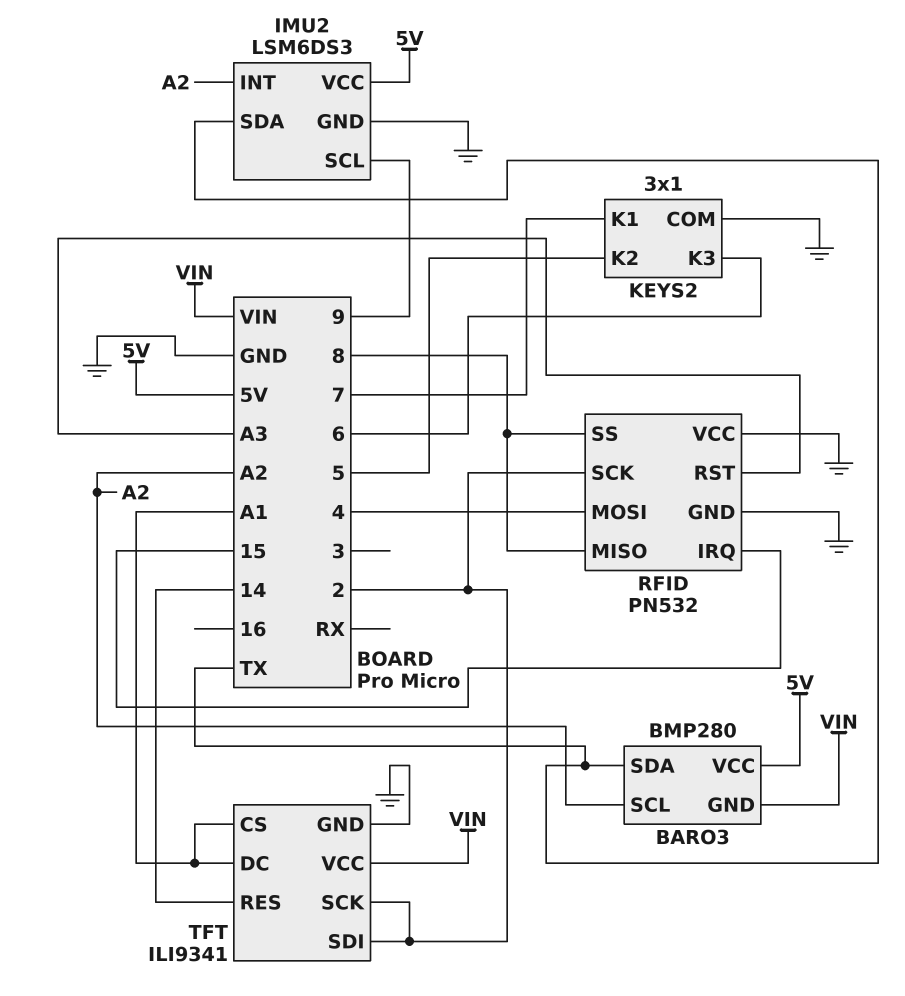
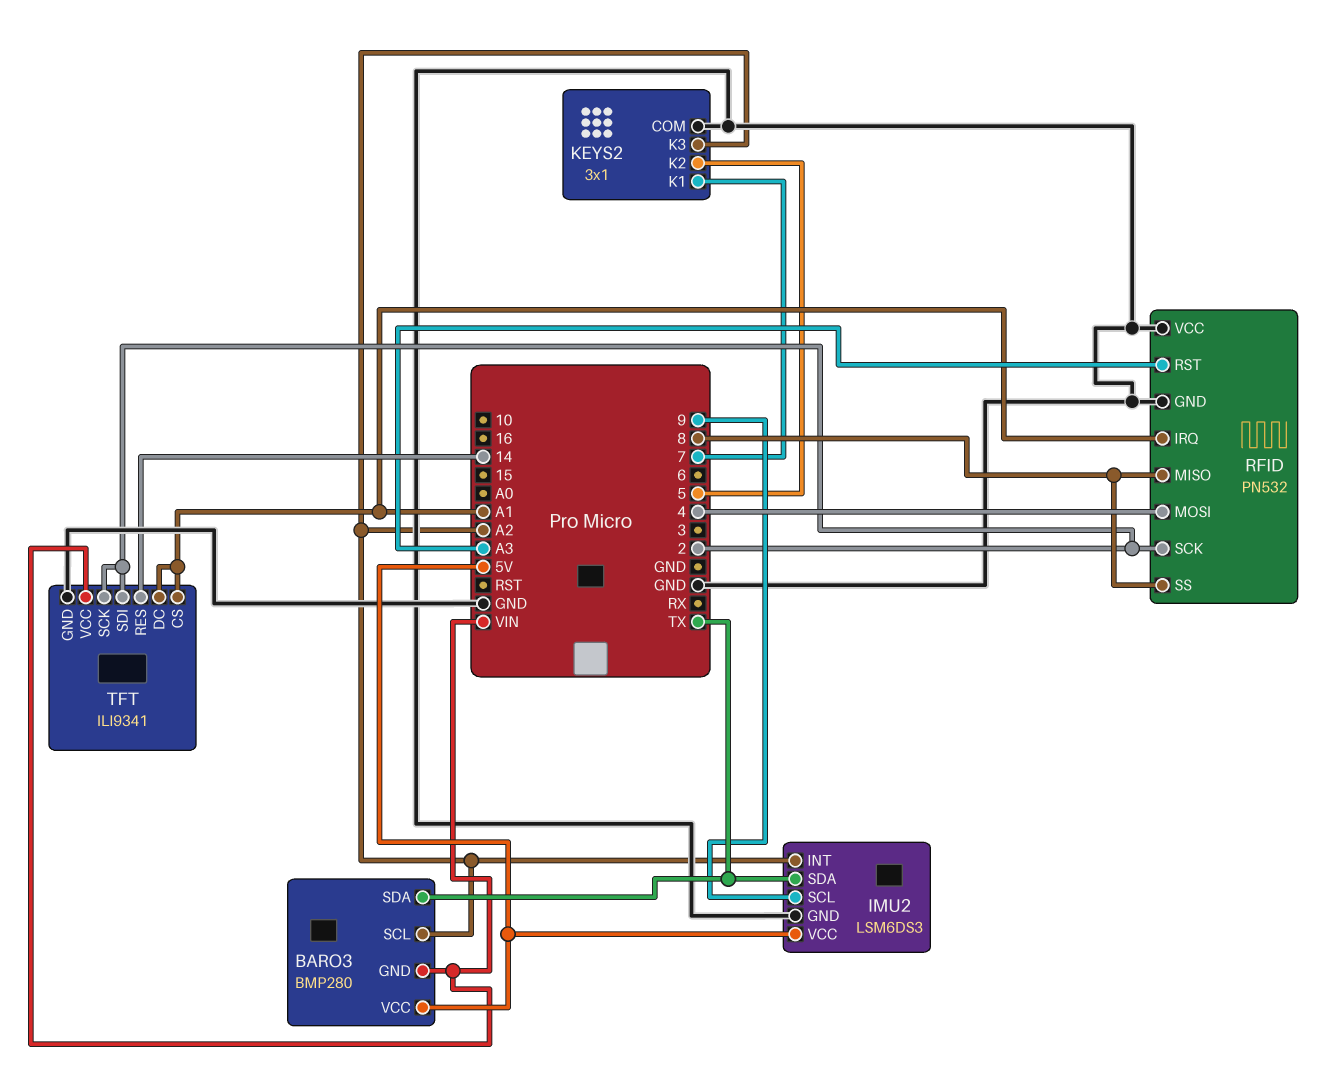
KEYS2 pin K3: 6 -> A2
RFID pin IRQ: 15 -> A1

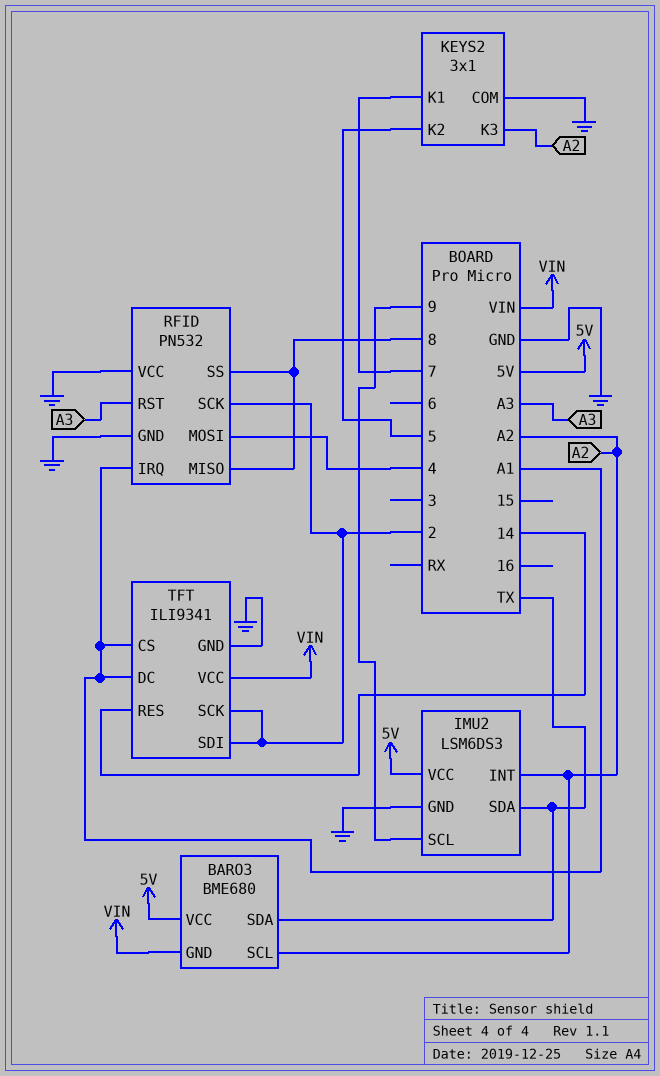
BARO3: BMP280 -> BME680

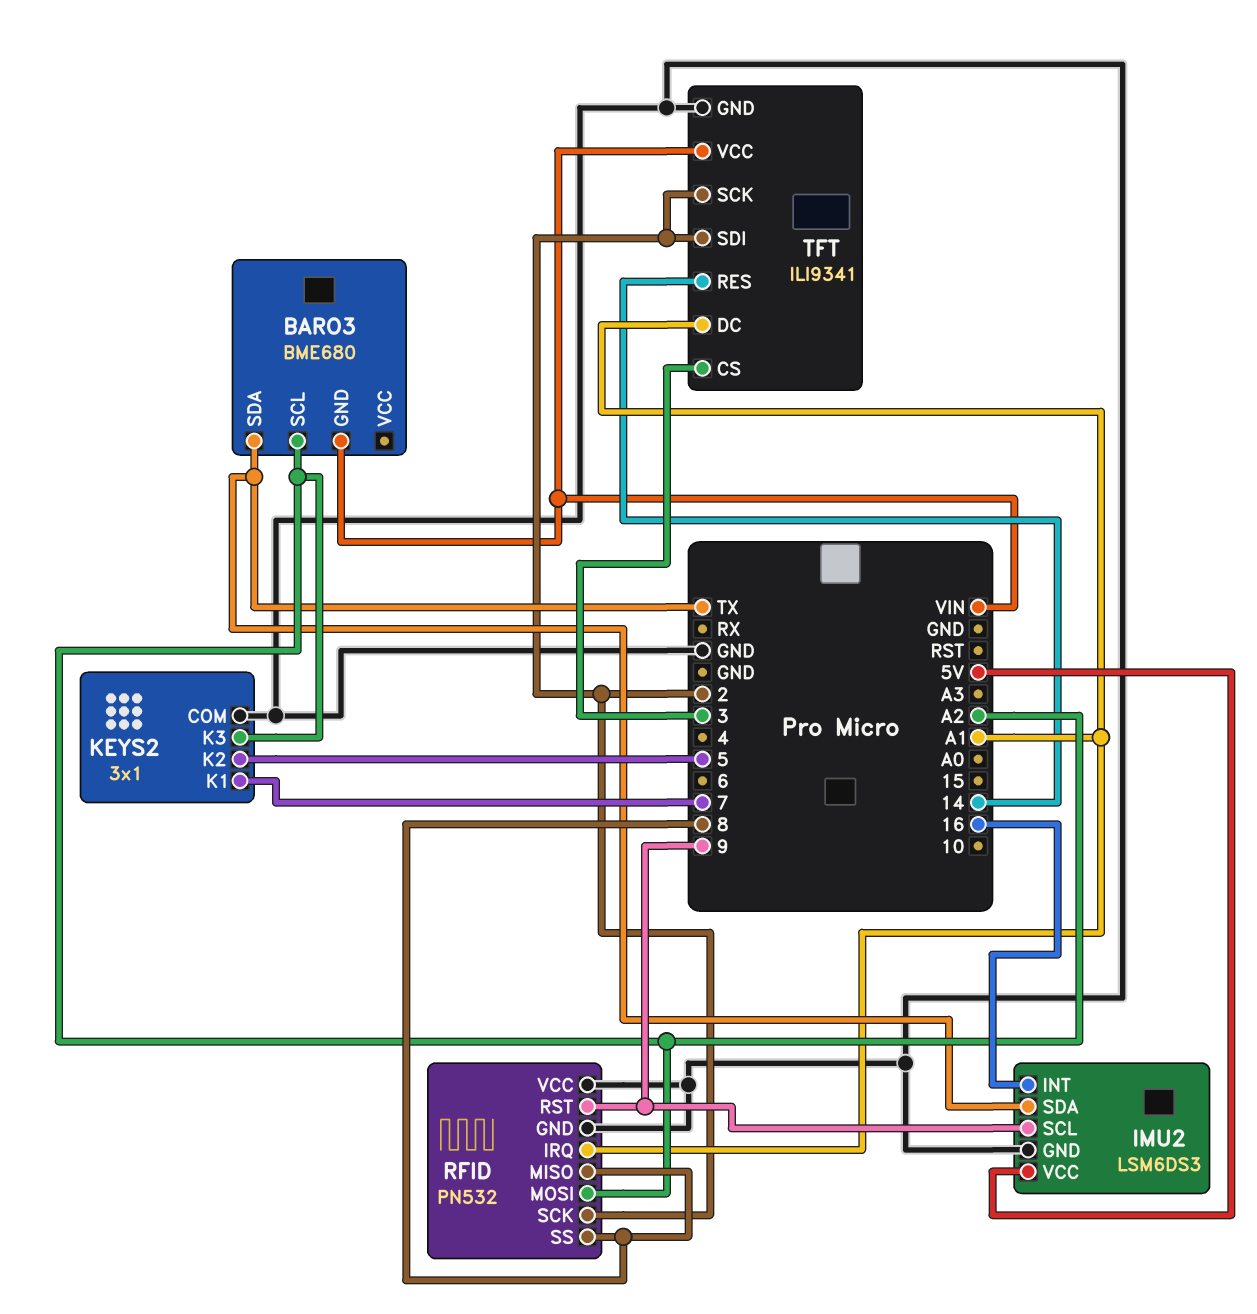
BARO3 pin VCC: 5V -> none
IMU2 pin INT: A2 -> 16
RFID pin MOSI: 4 -> A2
RFID pin RST: A3 -> 9
TFT pin CS: A1 -> 3

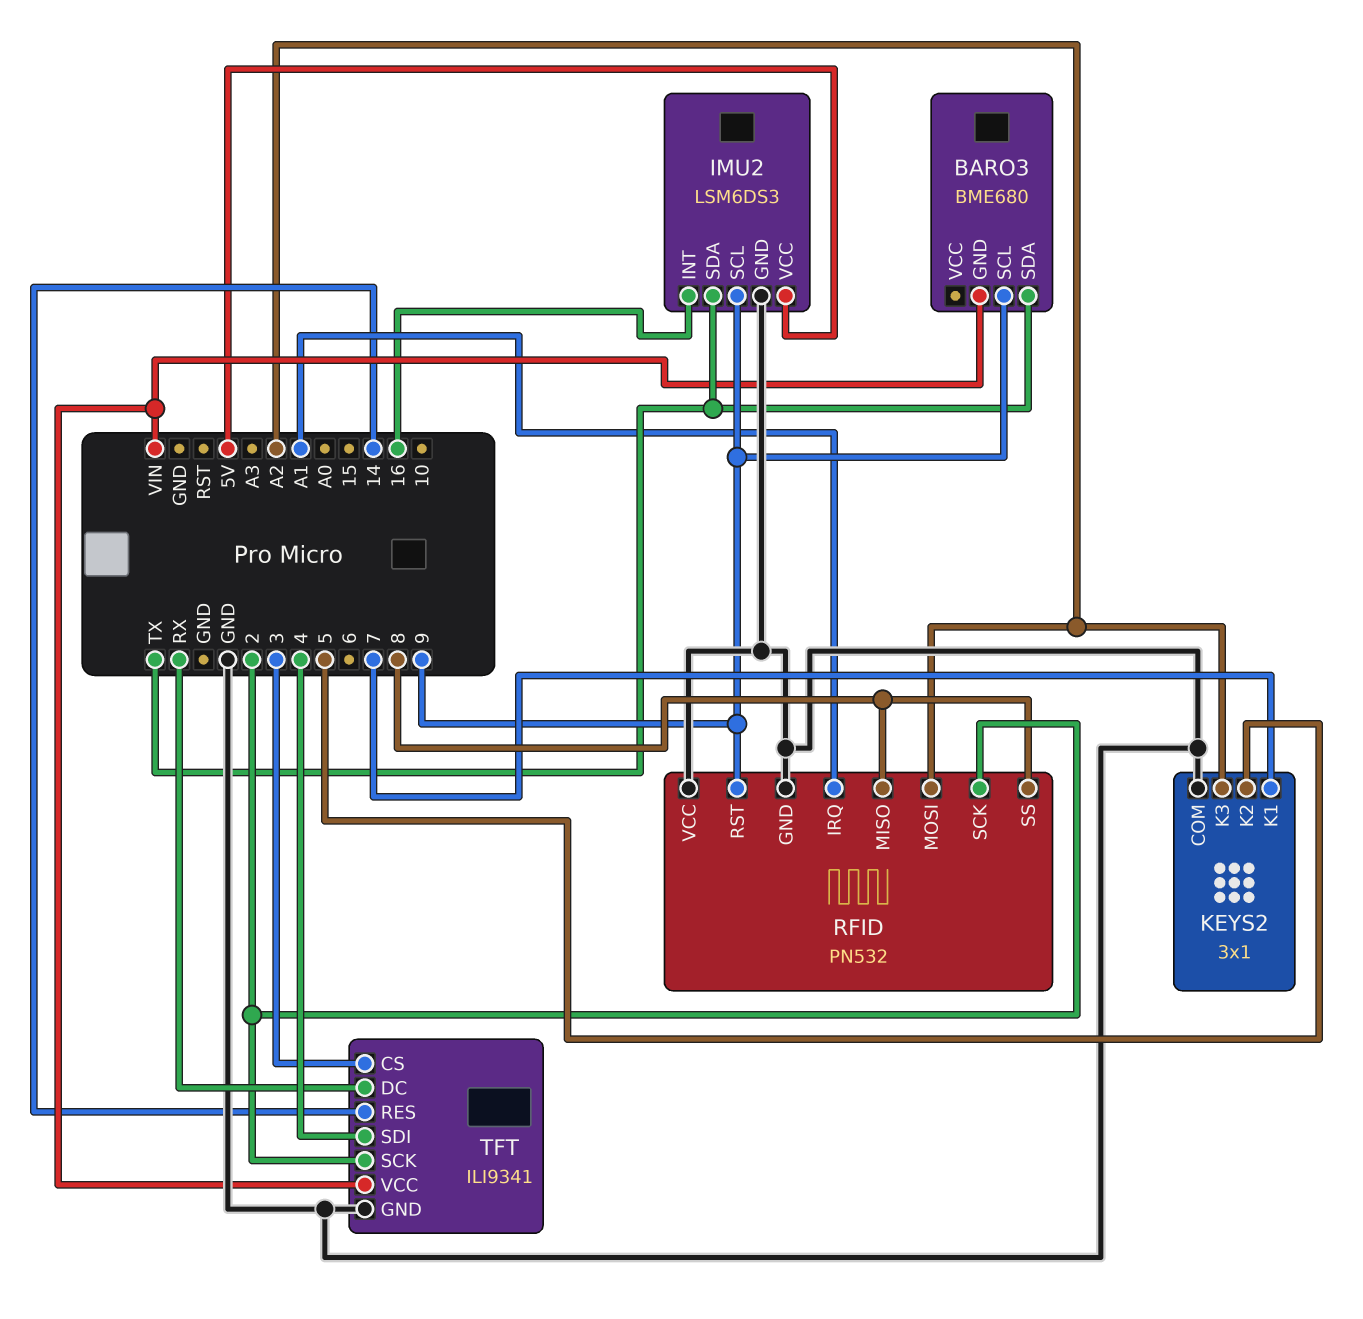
BARO3 pin SCL: A2 -> 9
TFT pin DC: A1 -> RX
TFT pin SDI: 2 -> 4

